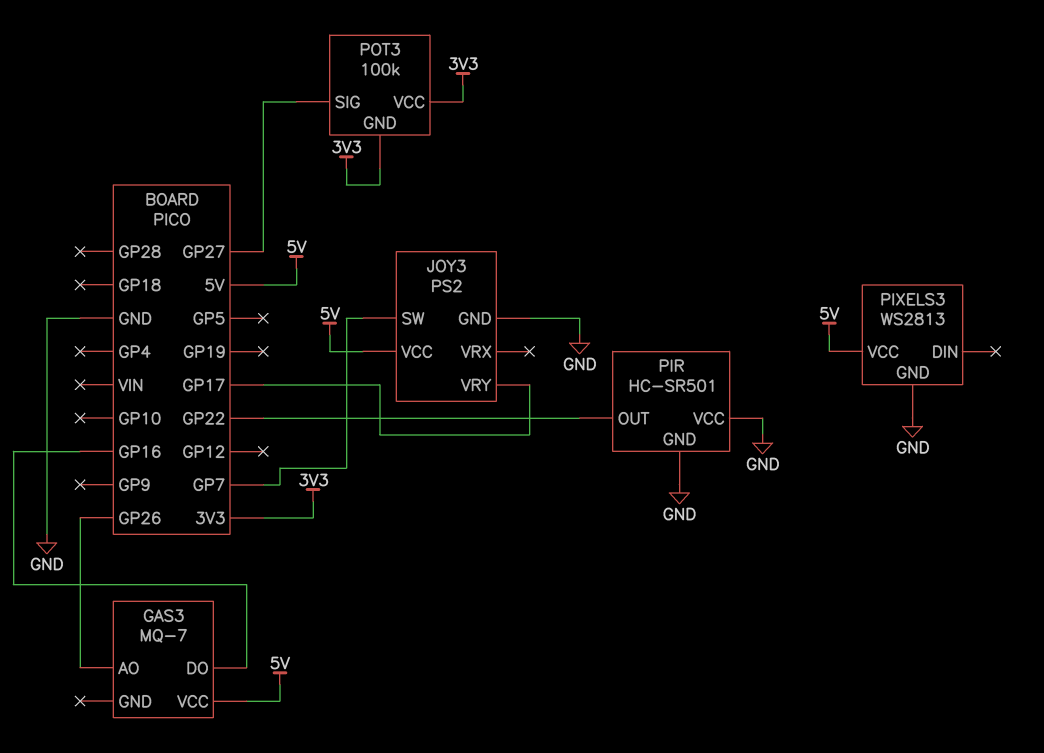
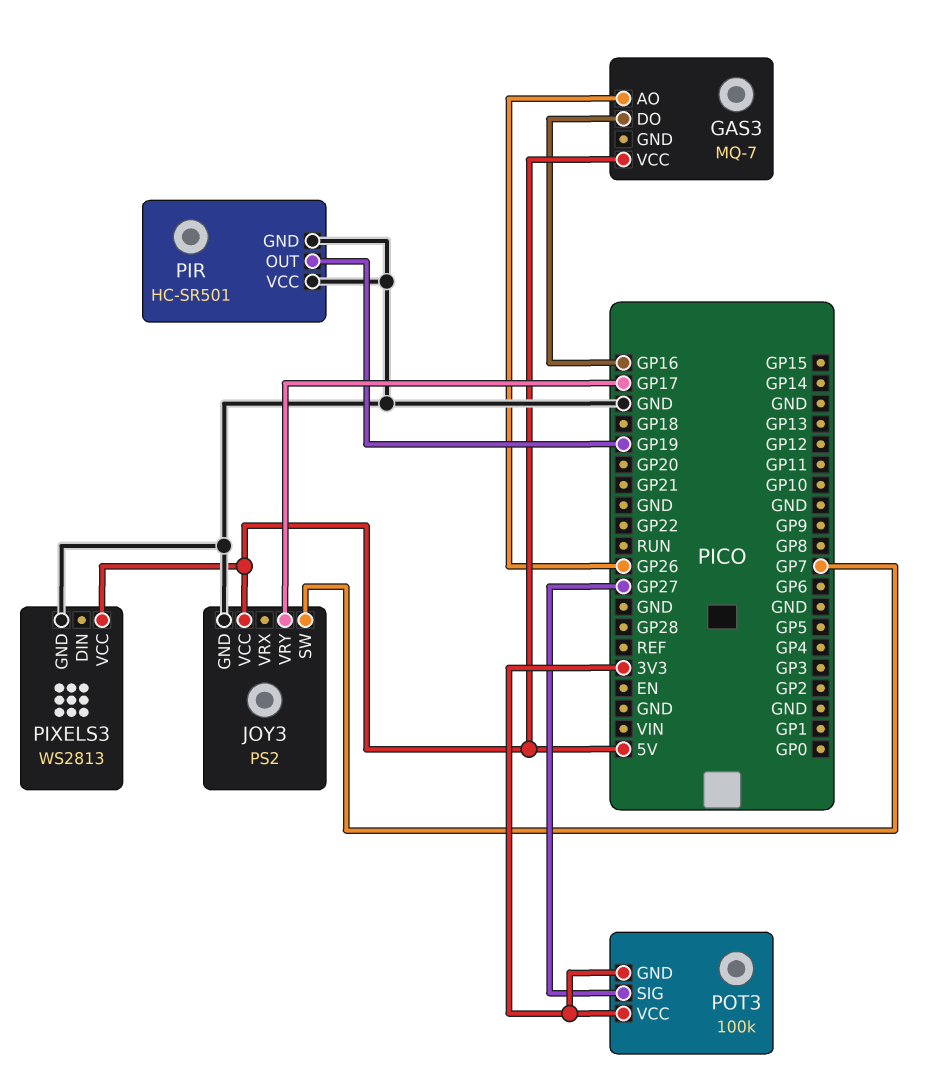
PIR pin OUT: GP22 -> GP19

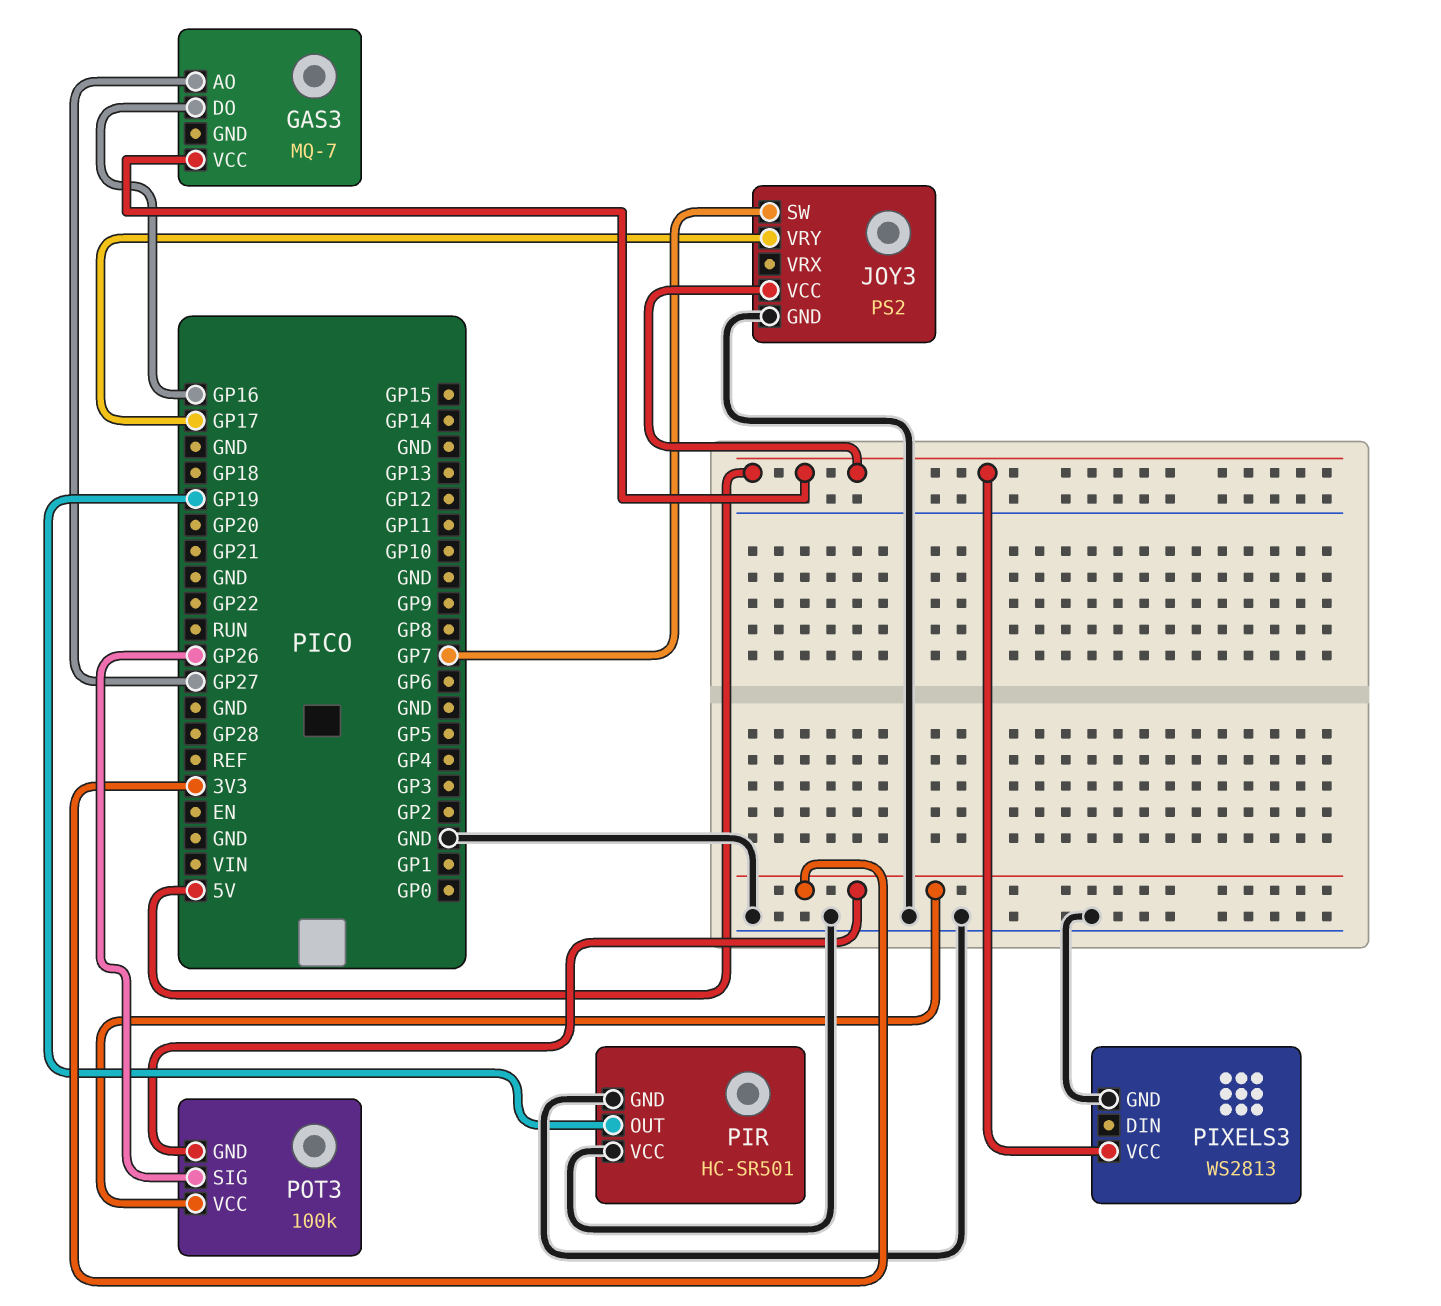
GAS3 pin AO: GP26 -> GP27
POT3 pin SIG: GP27 -> GP26

